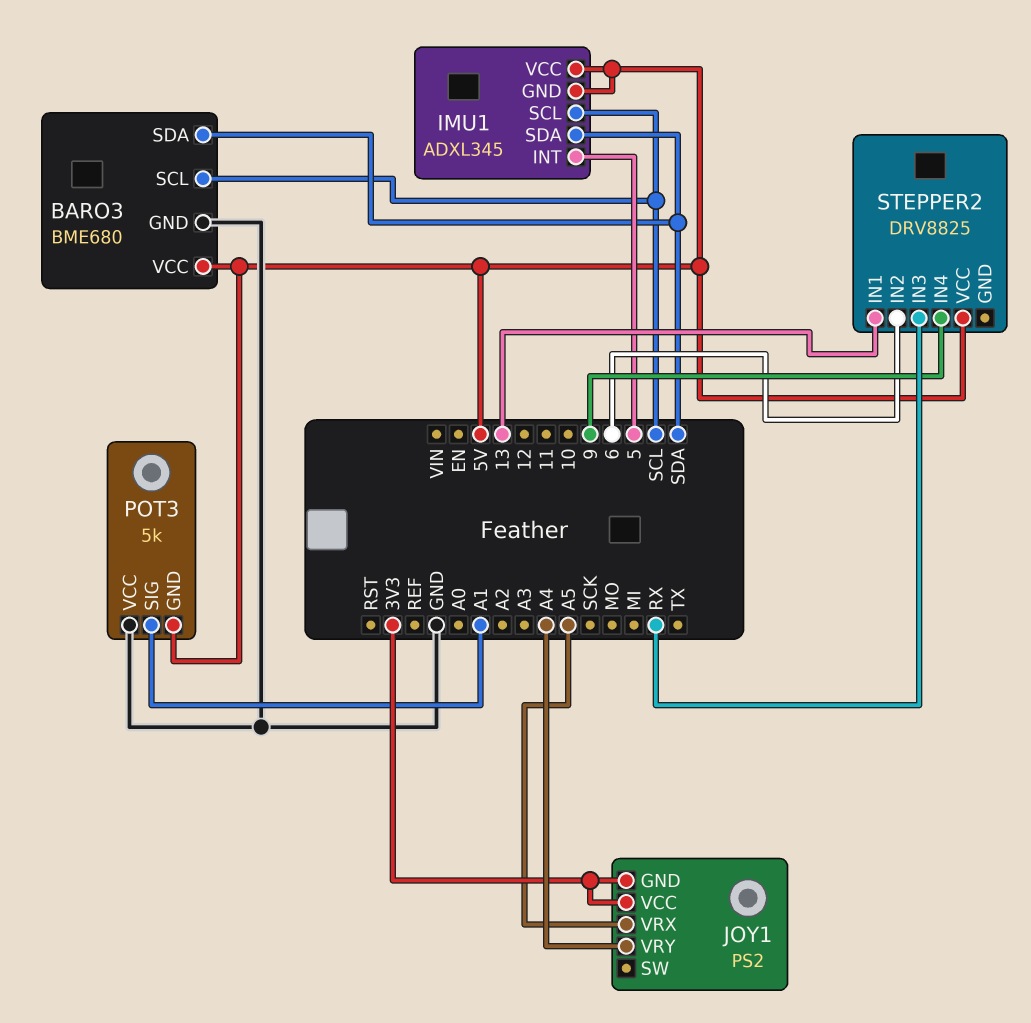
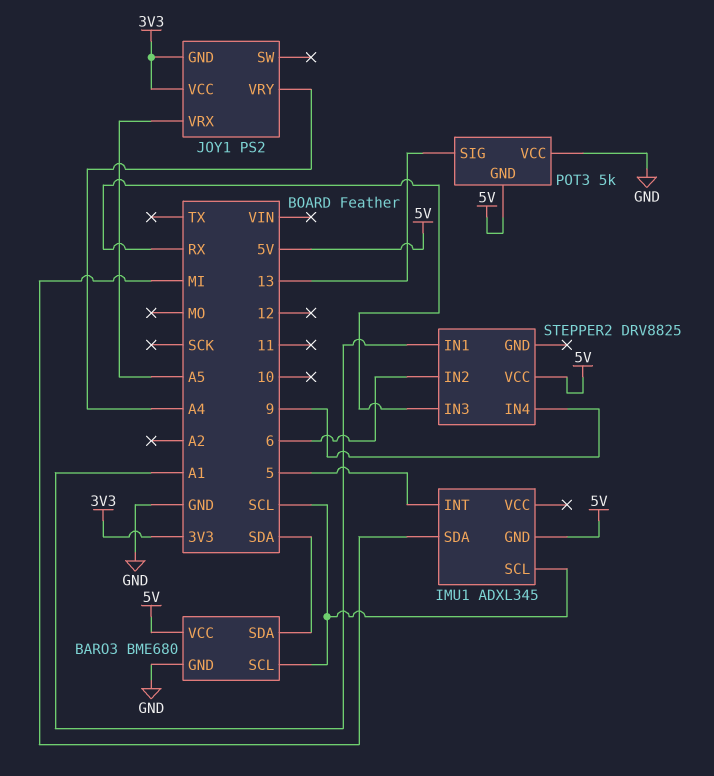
IMU1 pin SDA: SDA -> MI
IMU1 pin VCC: 5V -> none
POT3 pin SIG: A1 -> 13
STEPPER2 pin IN1: 13 -> A1

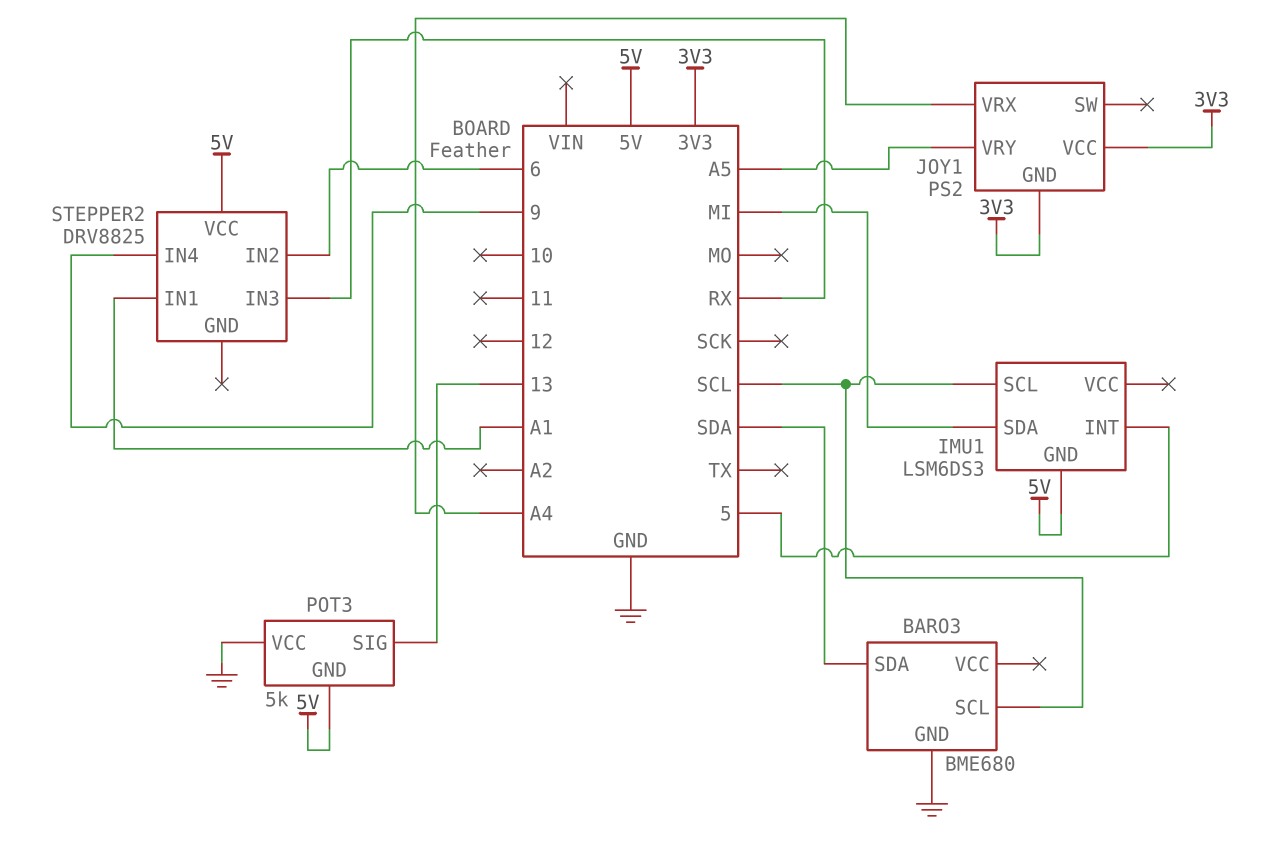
BARO3 pin VCC: 5V -> none
IMU1: ADXL345 -> LSM6DS3
JOY1 pin VRX: A5 -> A4
JOY1 pin VRY: A4 -> A5

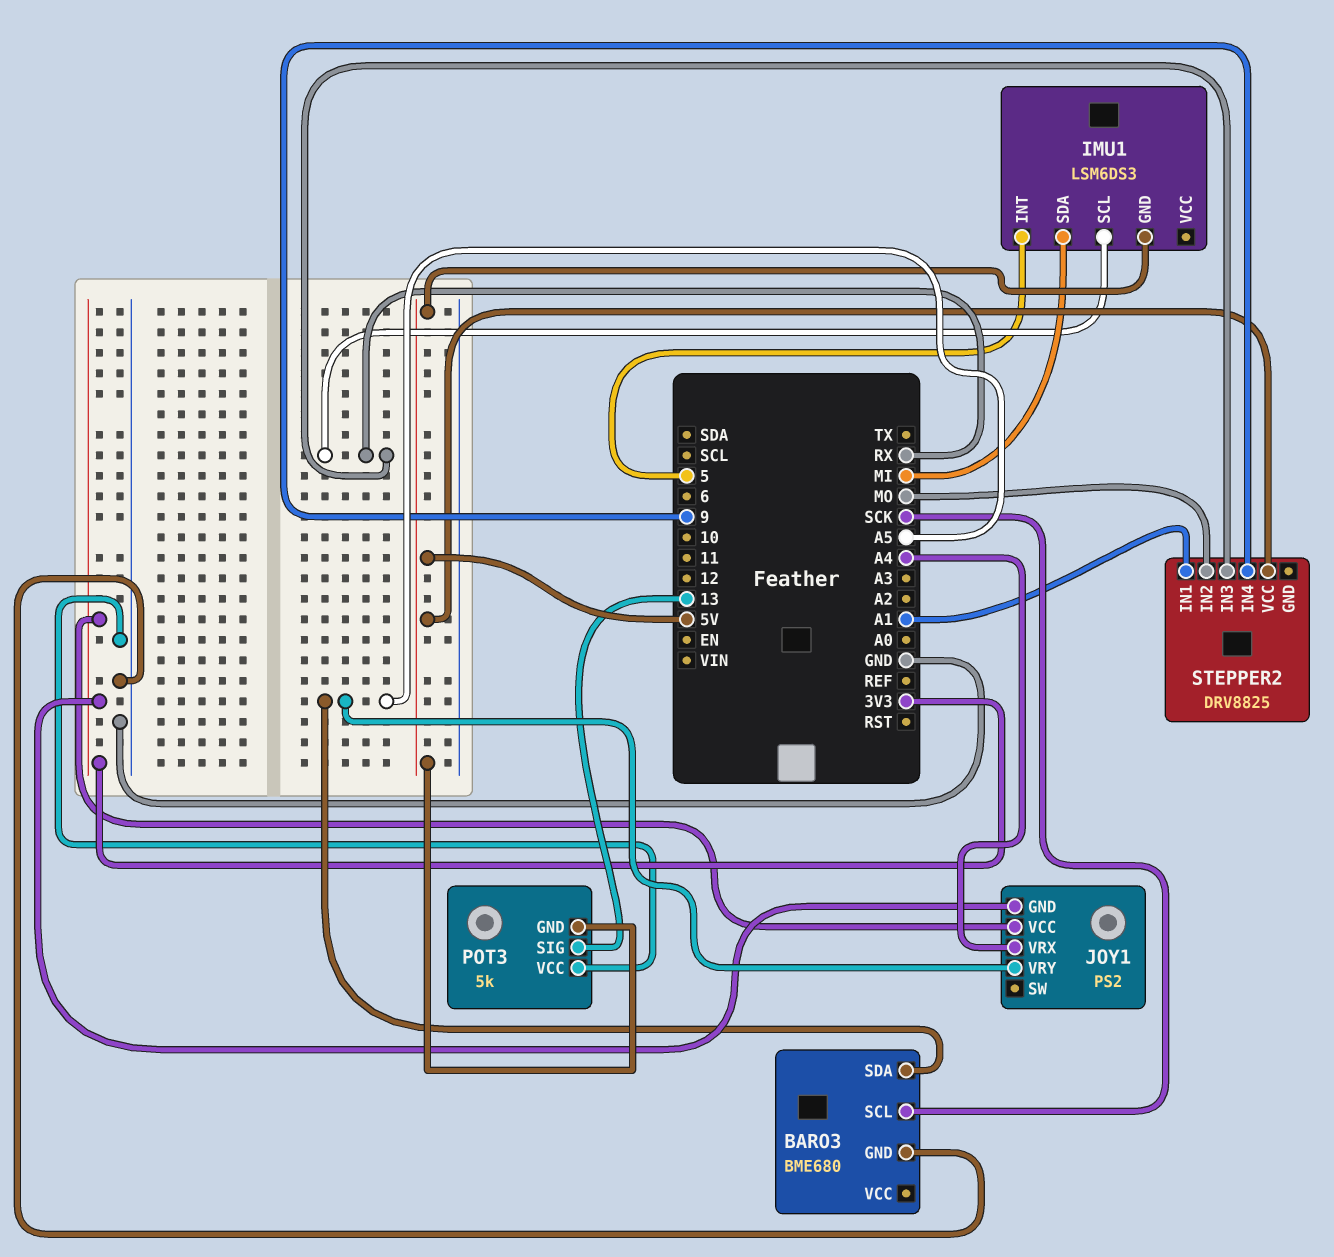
BARO3 pin SCL: SCL -> SCK
BARO3 pin SDA: SDA -> A5
IMU1 pin SCL: SCL -> RX
STEPPER2 pin IN2: 6 -> MO

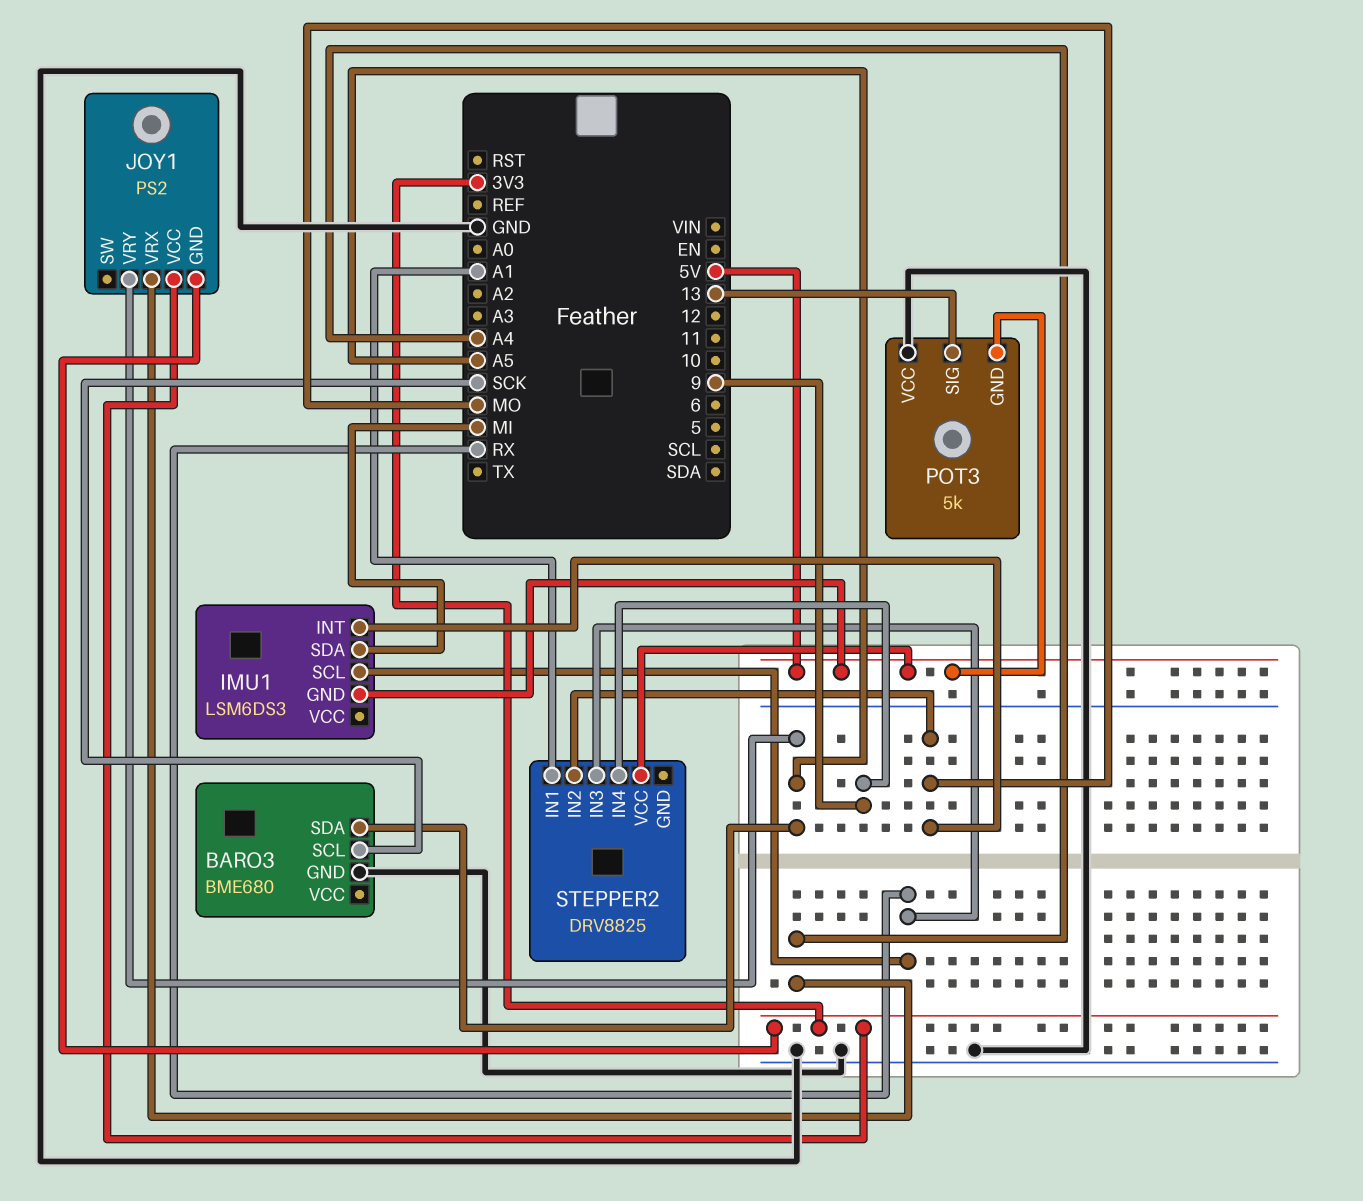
IMU1 pin INT: 5 -> MO

